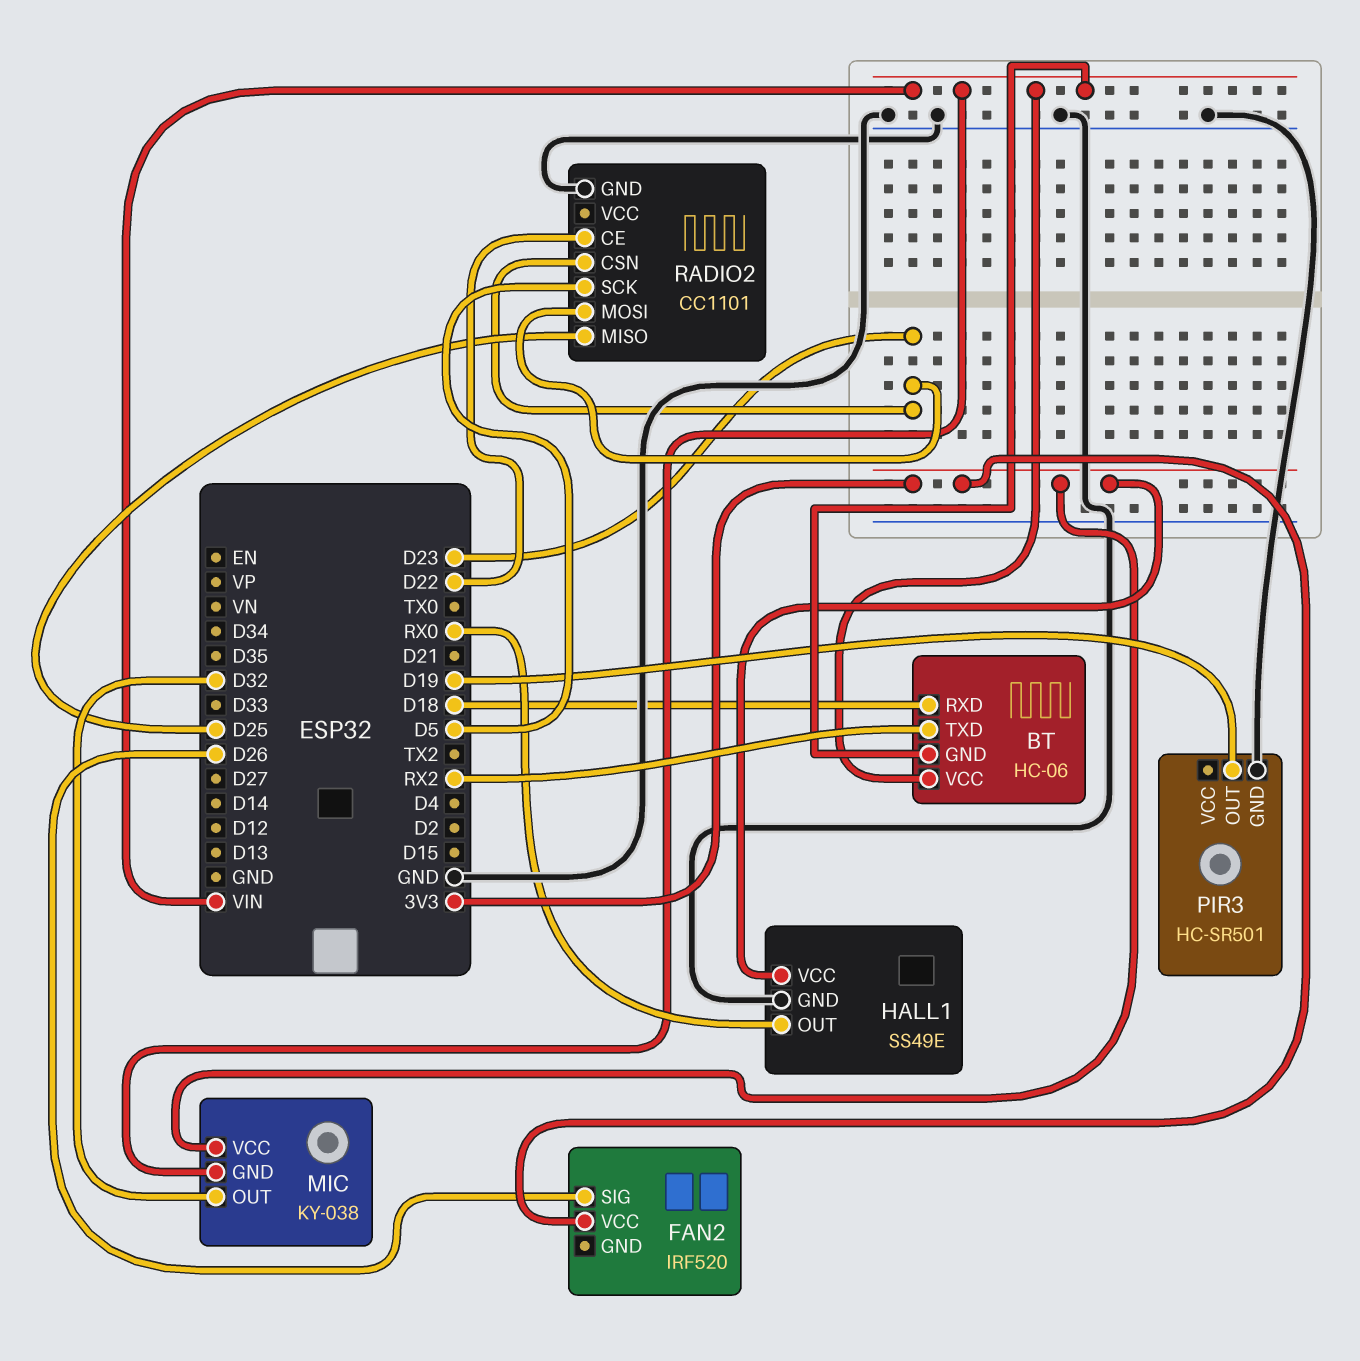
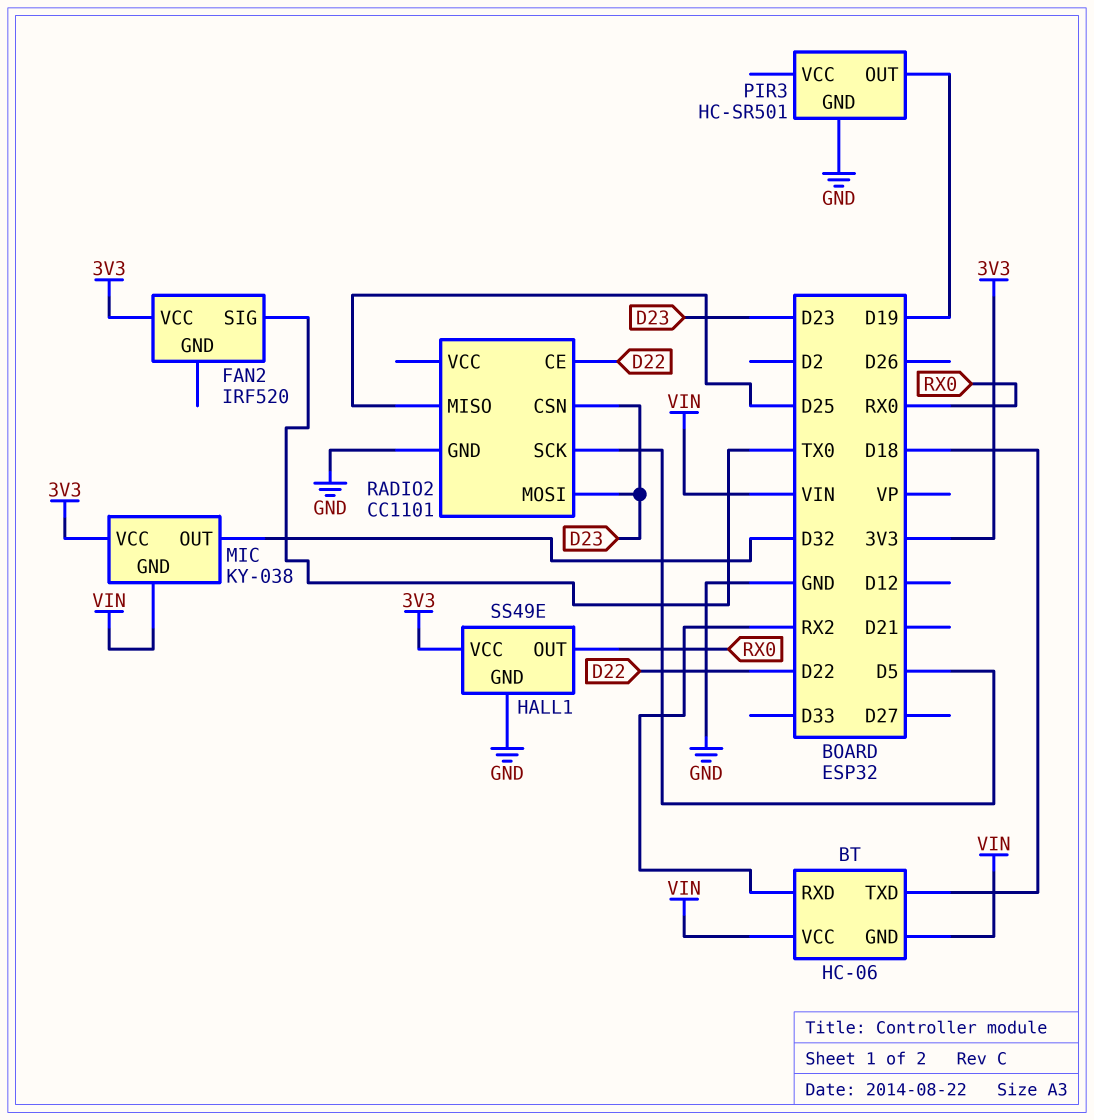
BT pin RXD: D18 -> RX2
BT pin TXD: RX2 -> D18
FAN2 pin SIG: D26 -> TX0

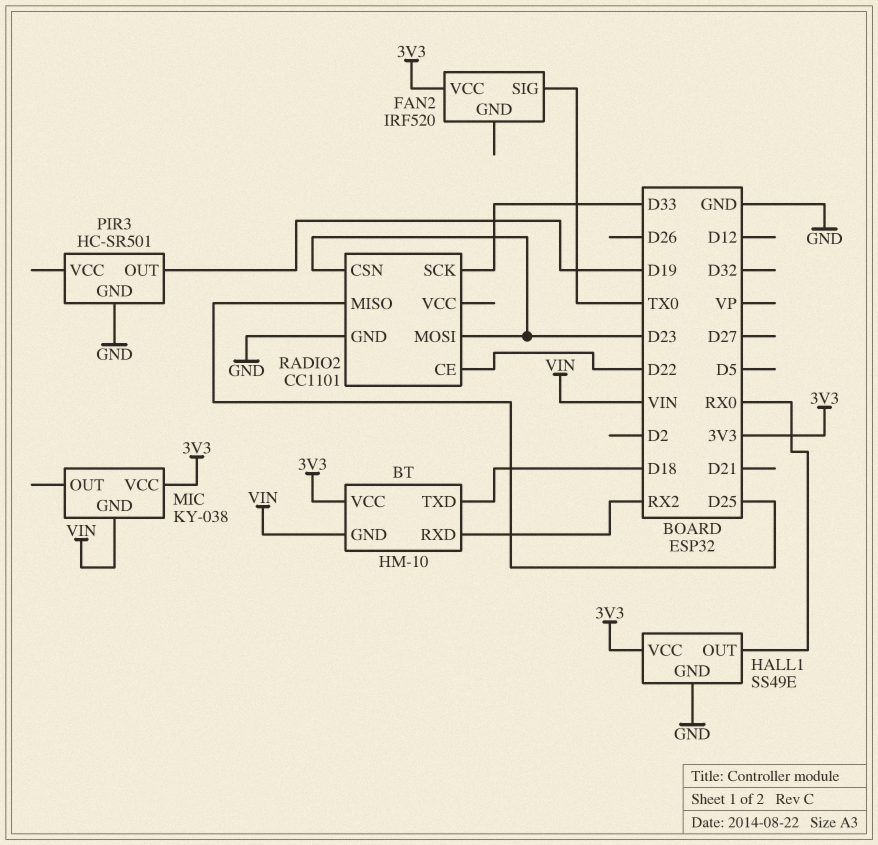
BT: HC-06 -> HM-10
BT pin VCC: VIN -> 3V3
MIC pin OUT: D32 -> none
RADIO2 pin SCK: D5 -> D33

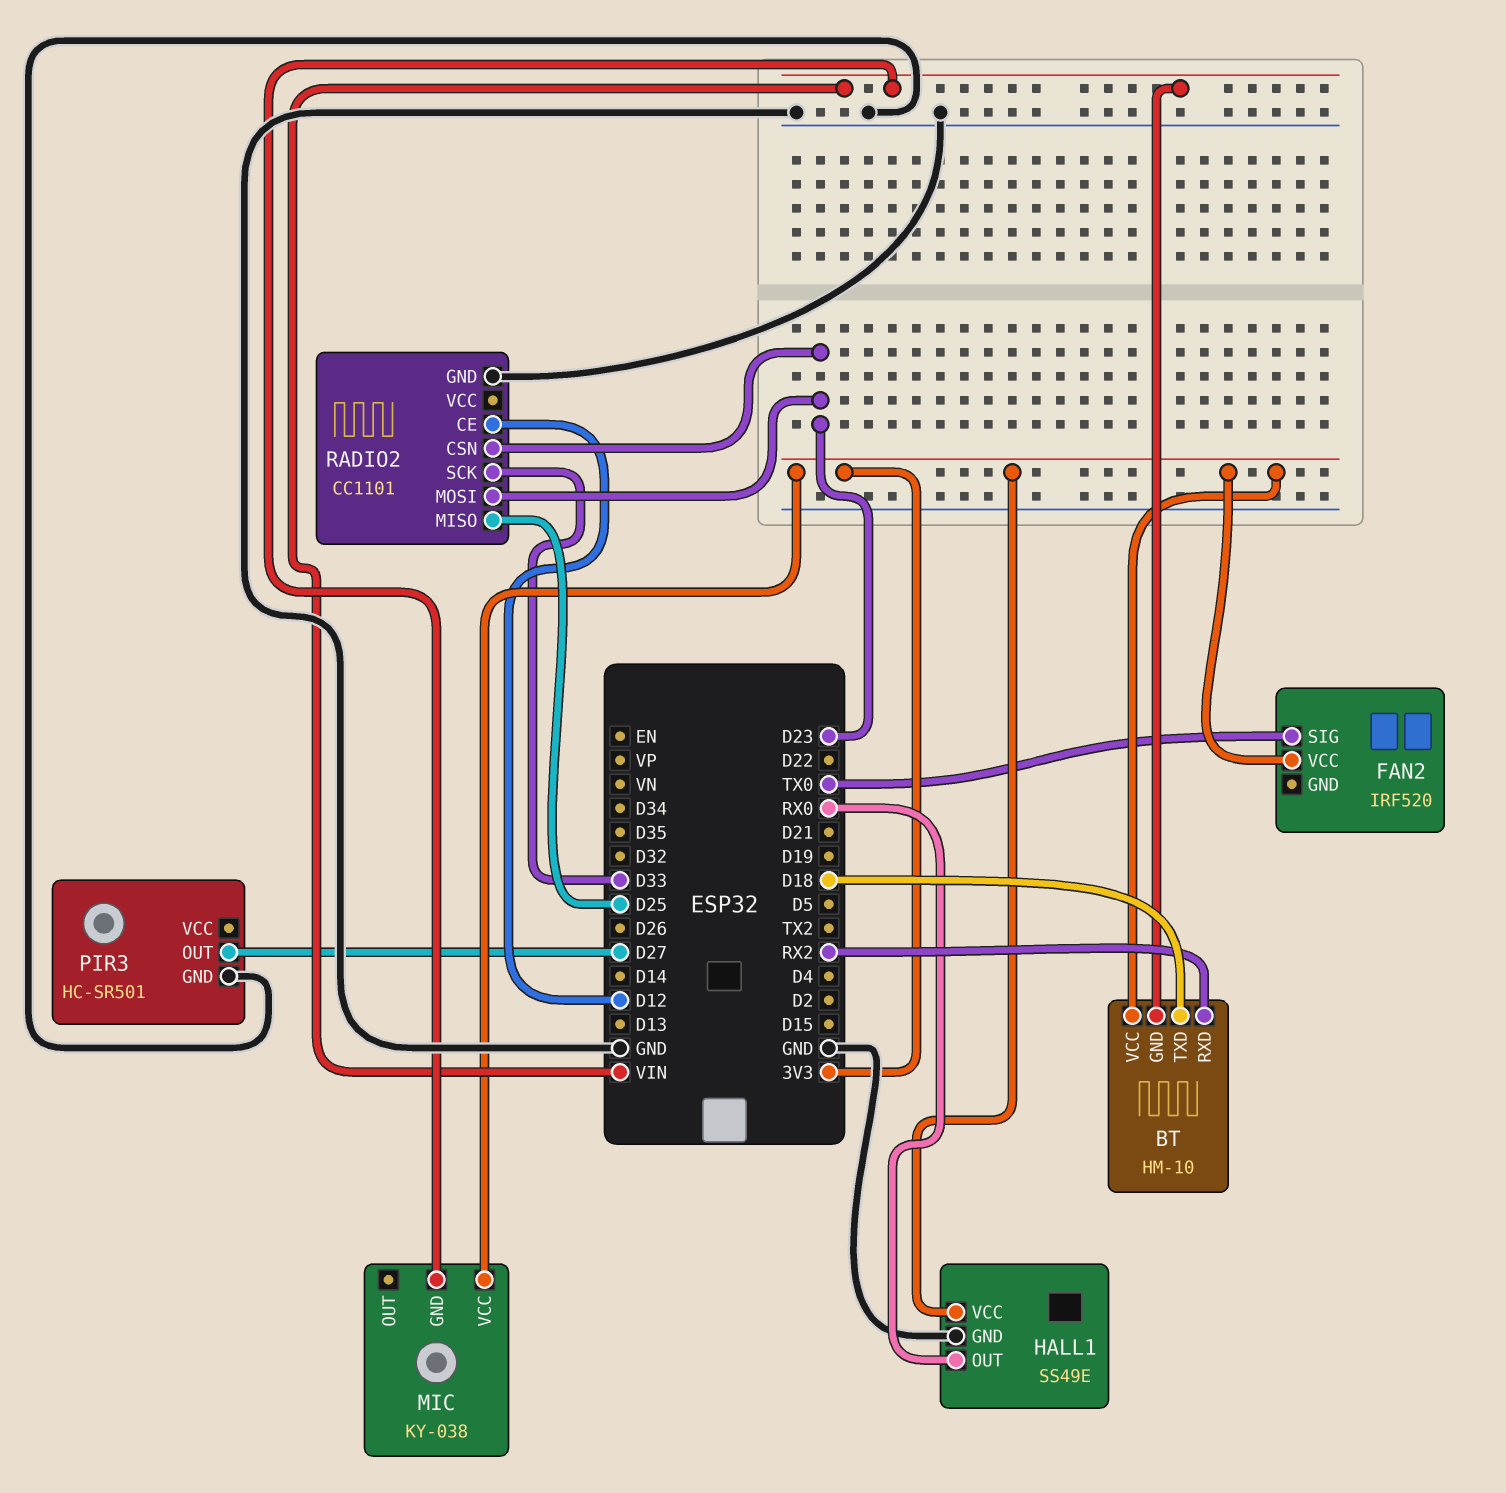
PIR3 pin OUT: D19 -> D27
RADIO2 pin CE: D22 -> D12

